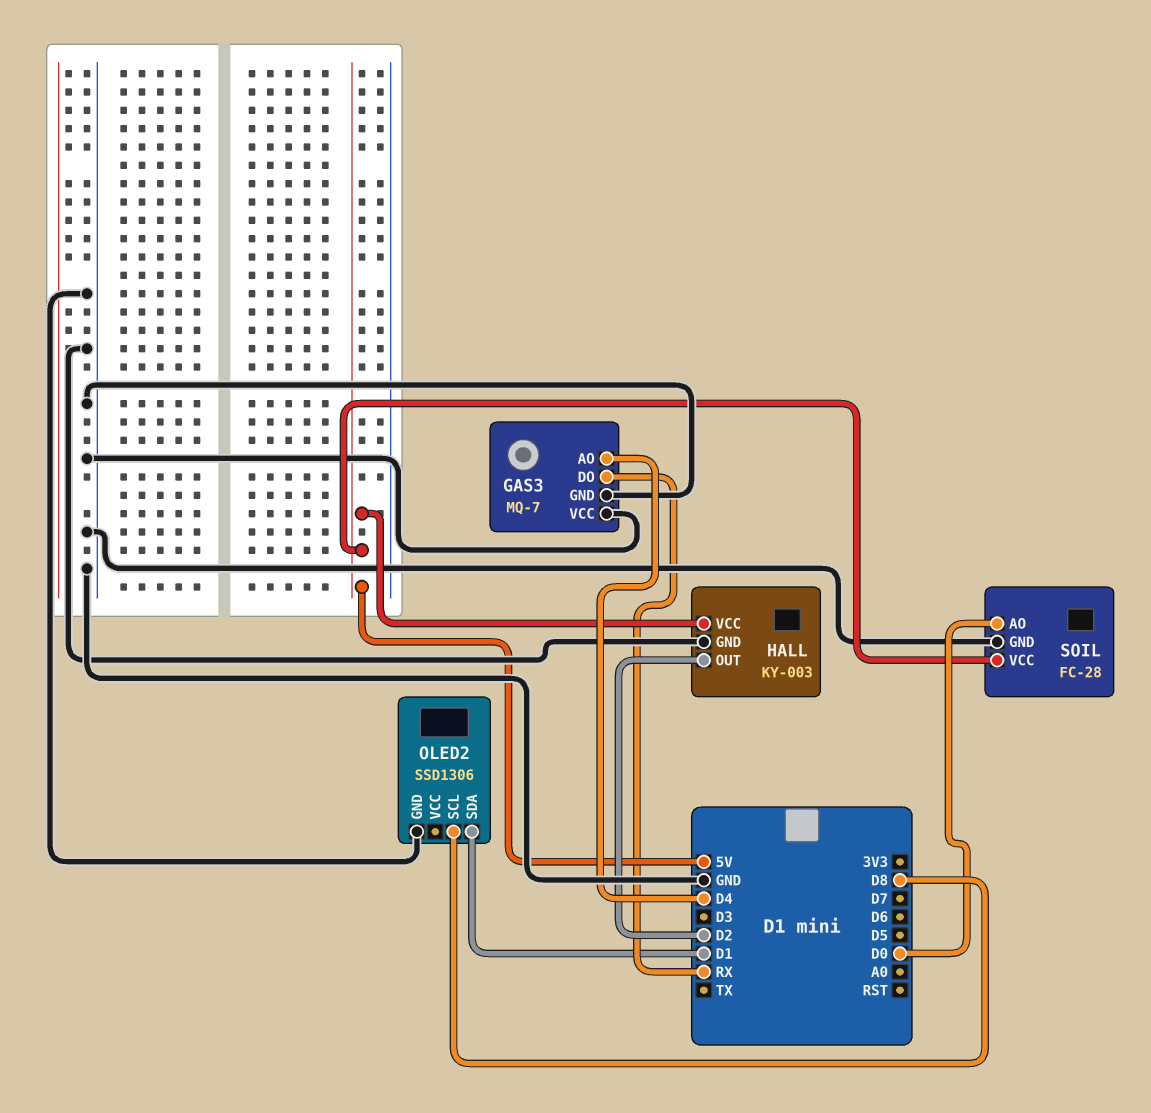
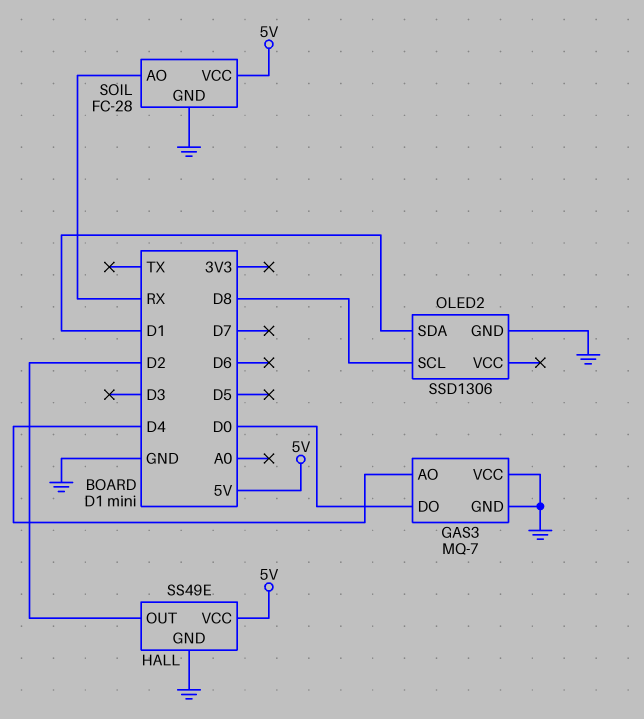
GAS3 pin DO: RX -> D0
HALL: KY-003 -> SS49E
SOIL pin AO: D0 -> RX

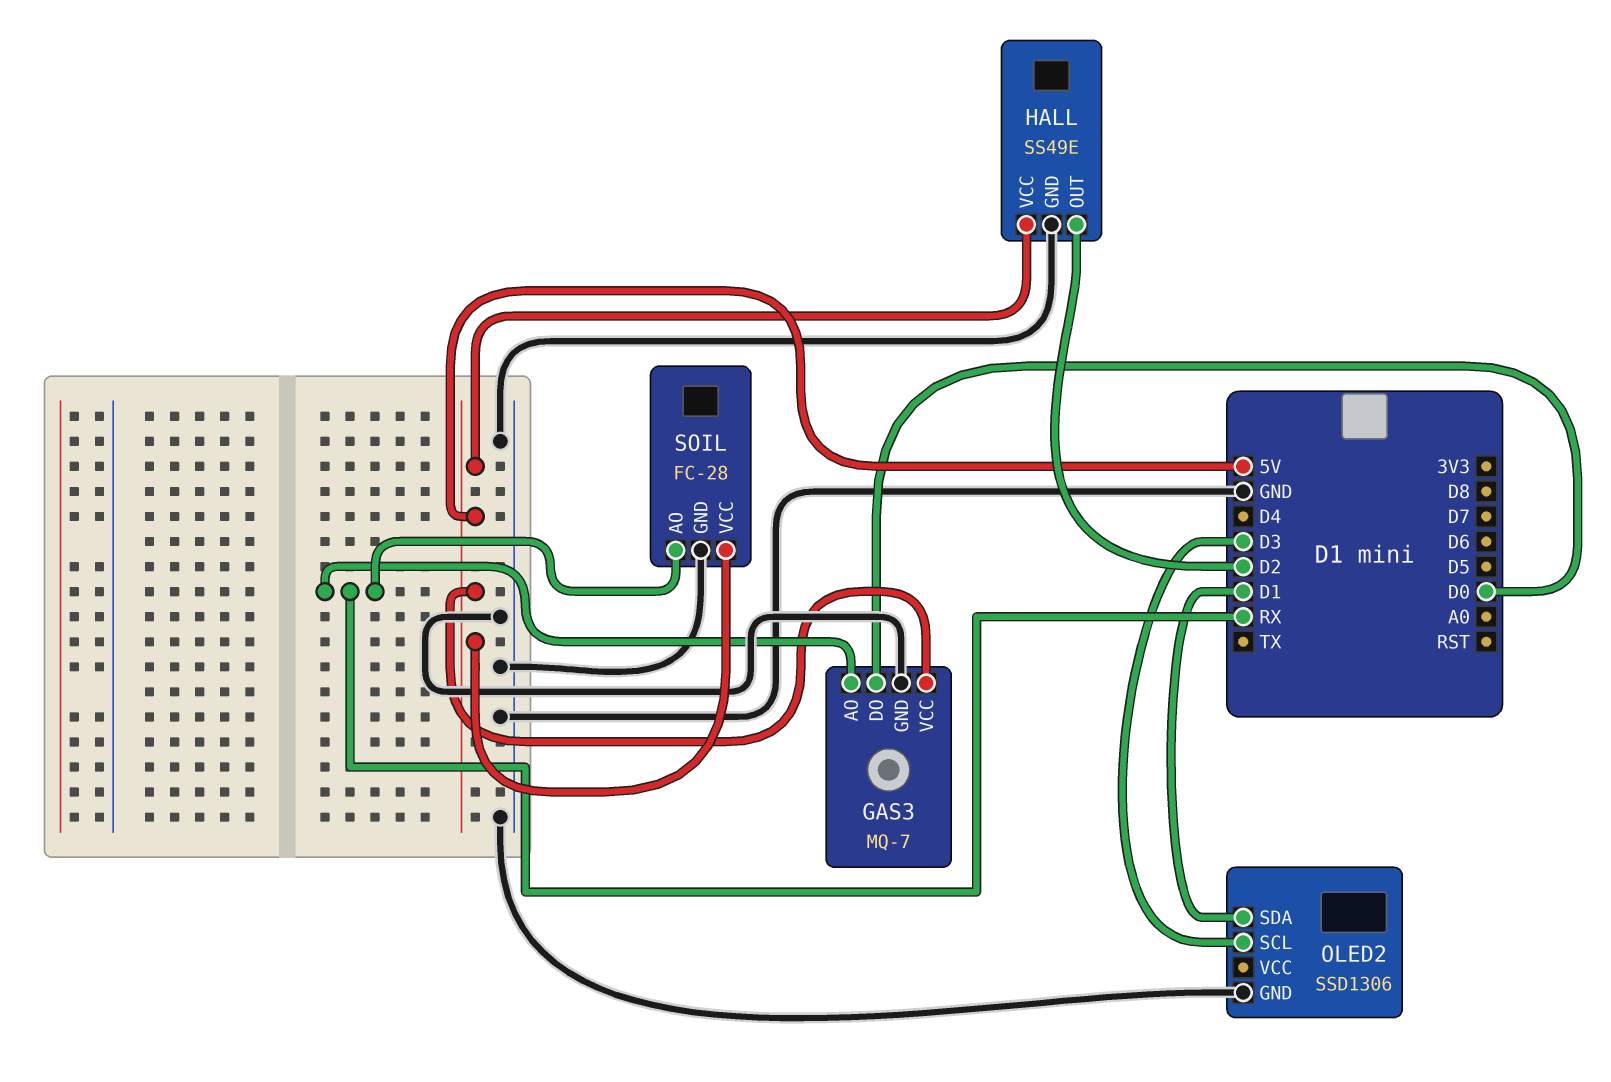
GAS3 pin AO: D4 -> RX
GAS3 pin VCC: GND -> 5V
OLED2 pin SCL: D8 -> D3

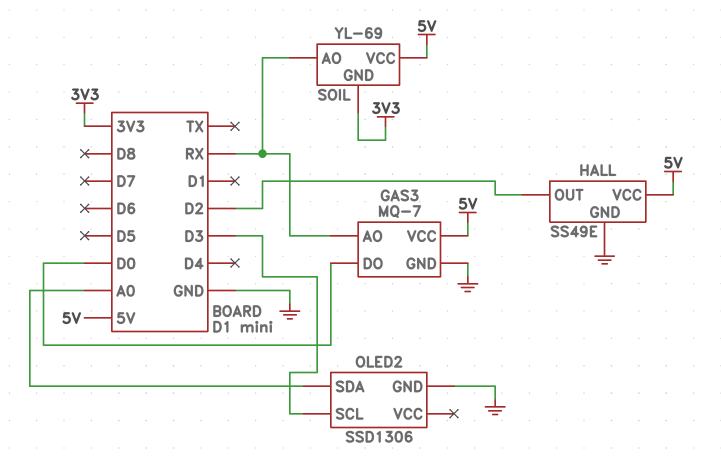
OLED2 pin SDA: D1 -> A0
SOIL: FC-28 -> YL-69
SOIL pin GND: GND -> 3V3

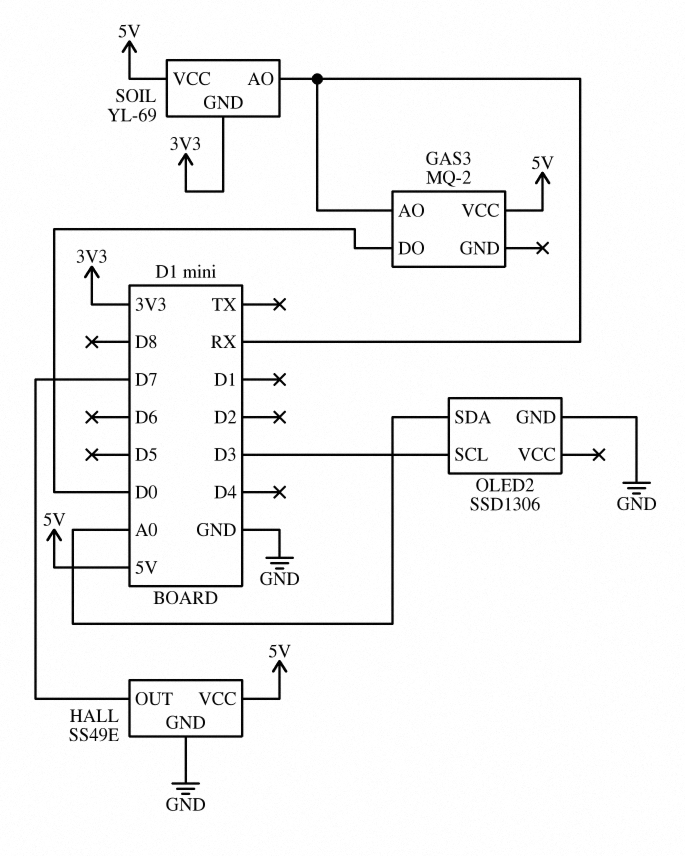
GAS3: MQ-7 -> MQ-2
GAS3 pin GND: GND -> none
HALL pin OUT: D2 -> D7

